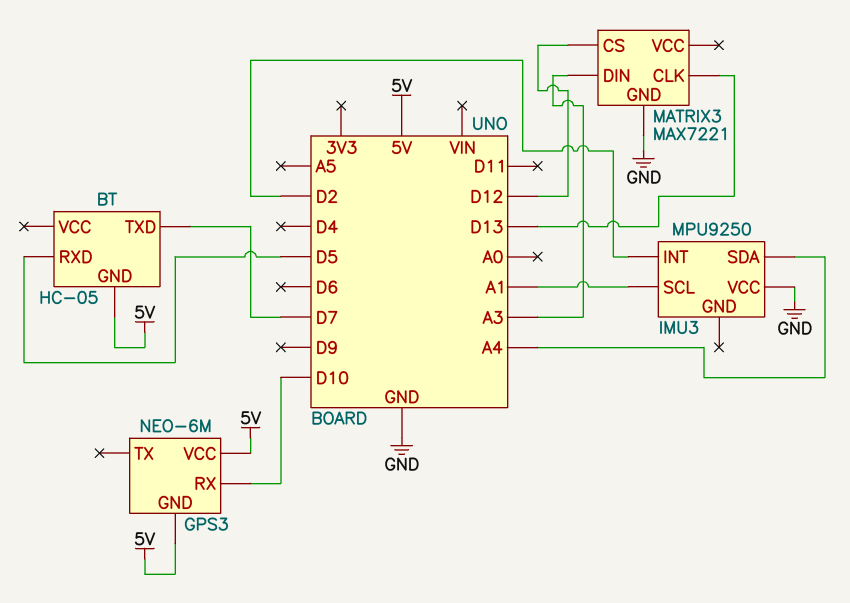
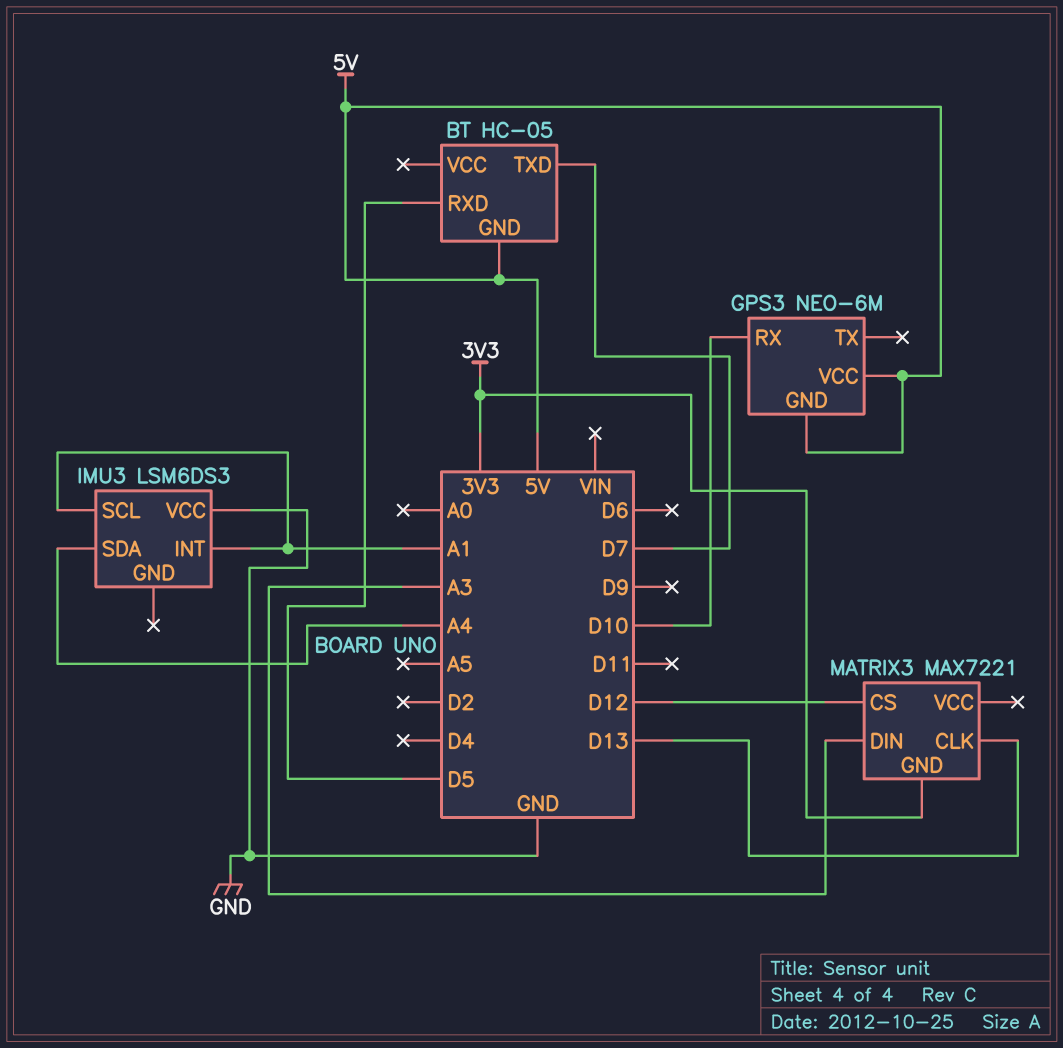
IMU3: MPU9250 -> LSM6DS3
IMU3 pin INT: D2 -> A1
MATRIX3 pin GND: GND -> 3V3

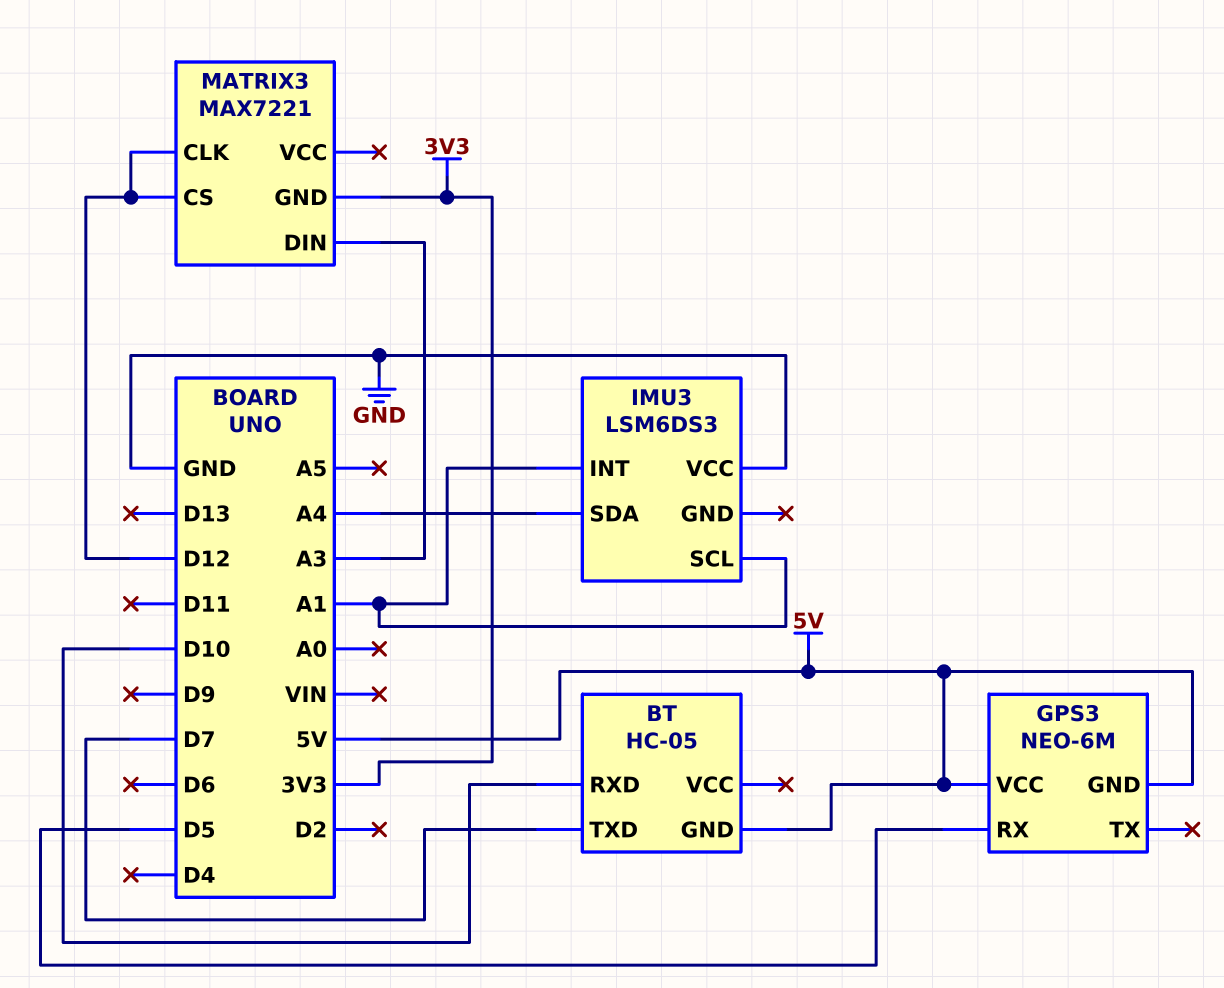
BT pin RXD: D5 -> D10
GPS3 pin RX: D10 -> D5
MATRIX3 pin CLK: D13 -> D12

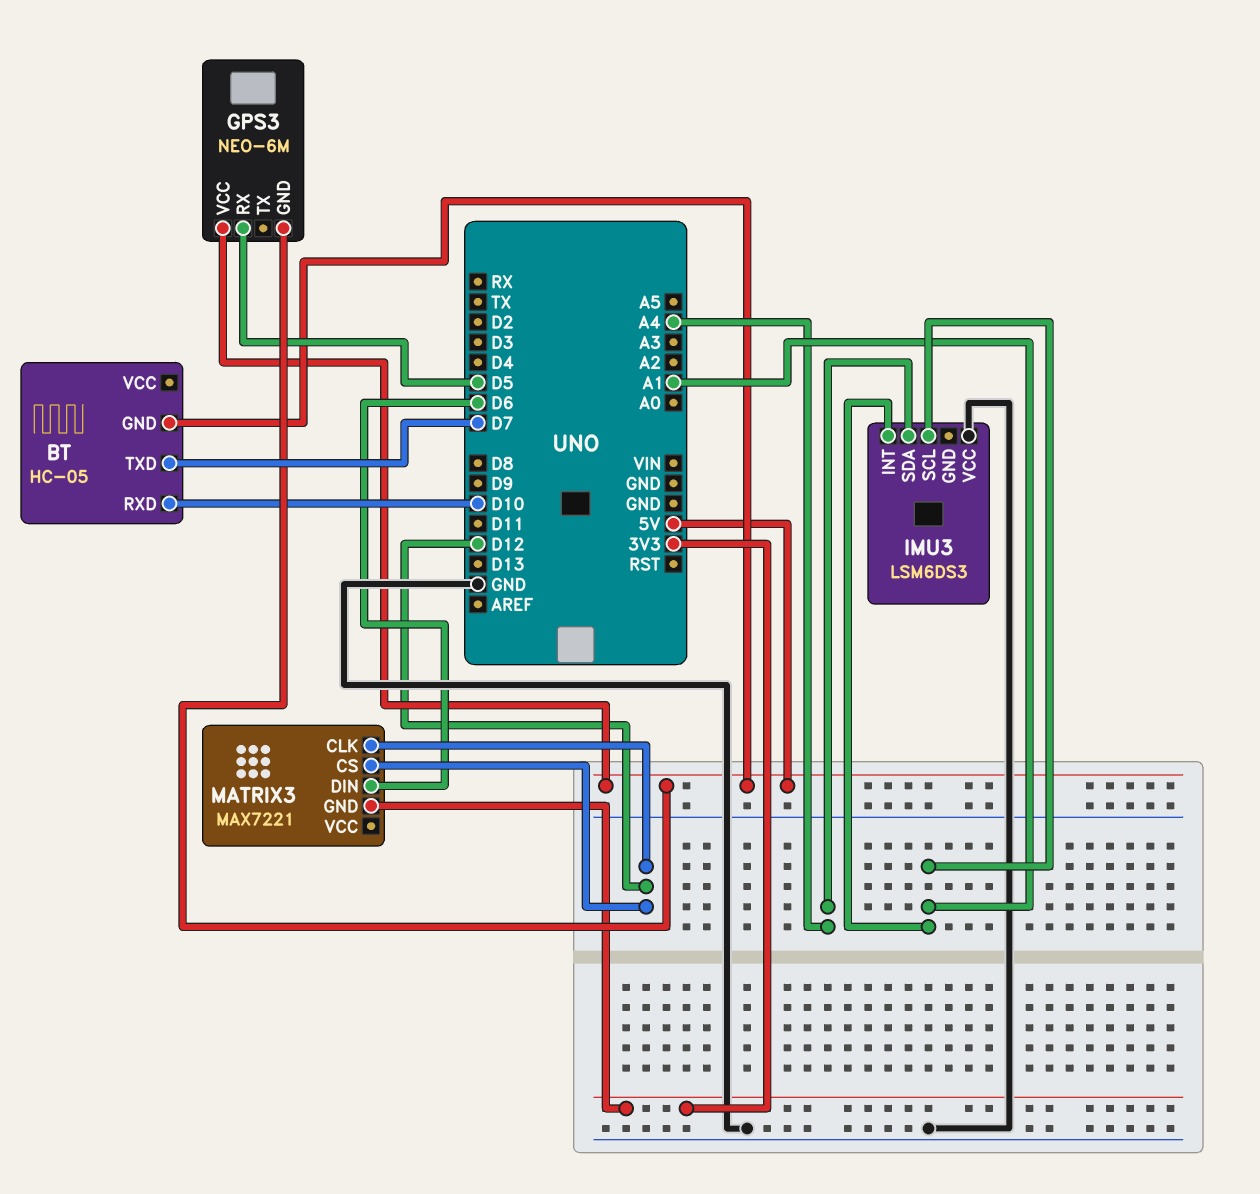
MATRIX3 pin DIN: A3 -> D6

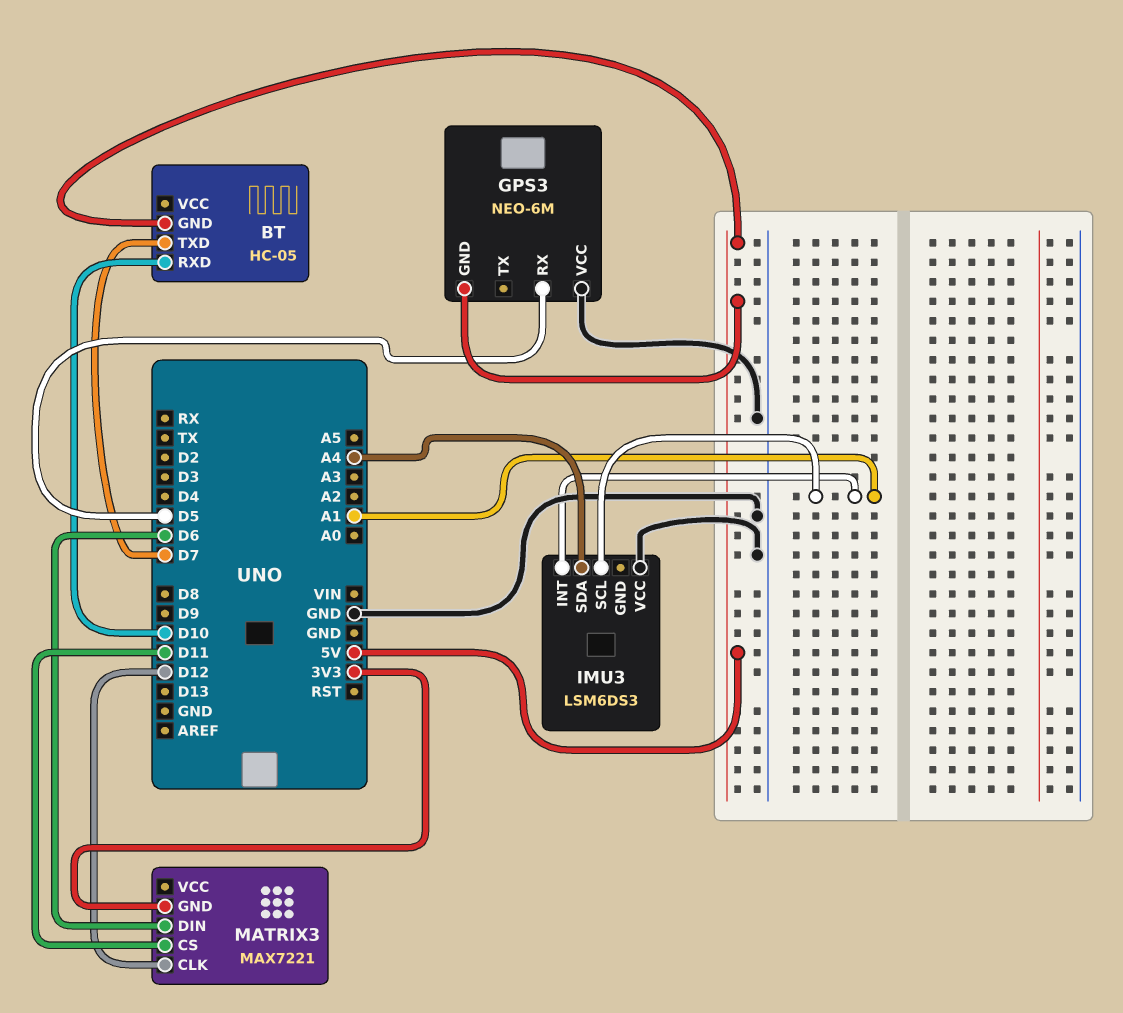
GPS3 pin VCC: 5V -> GND
MATRIX3 pin CS: D12 -> D11

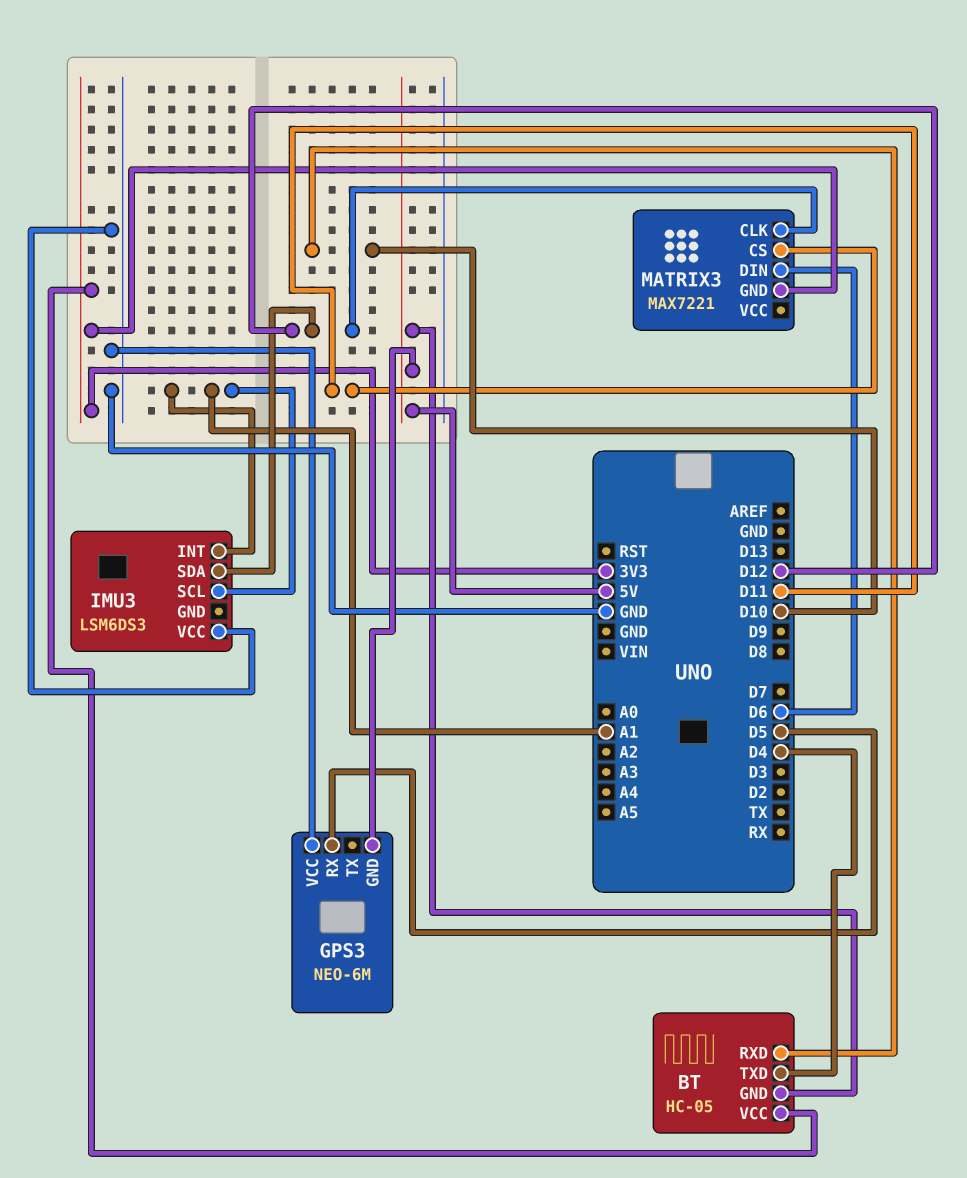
BT pin TXD: D7 -> D4
BT pin VCC: none -> 3V3
IMU3 pin SDA: A4 -> D12

